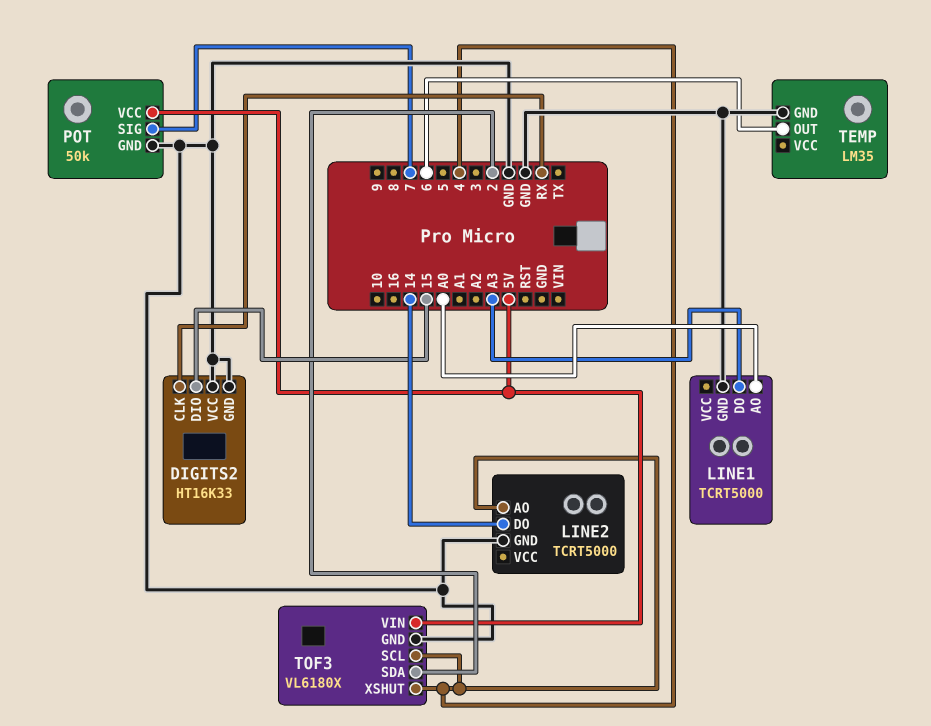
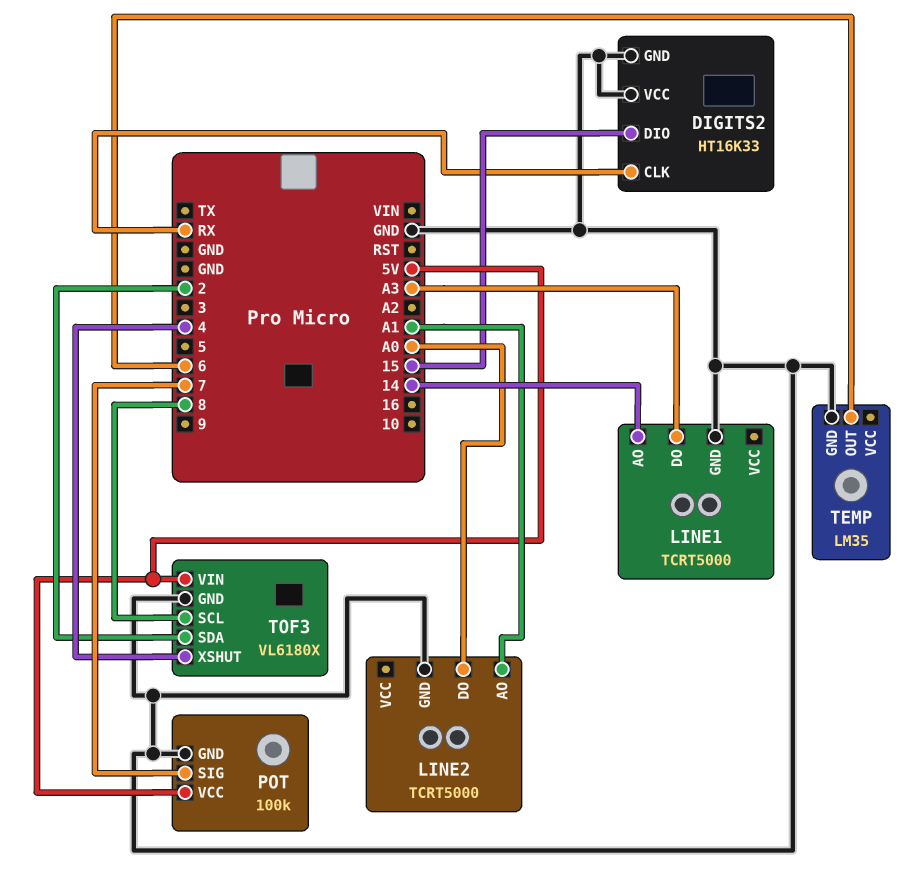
LINE1 pin AO: A0 -> 14
LINE2 pin AO: 4 -> A1
LINE2 pin DO: 14 -> A0
POT: 50k -> 100k
TOF3 pin SCL: 4 -> 8

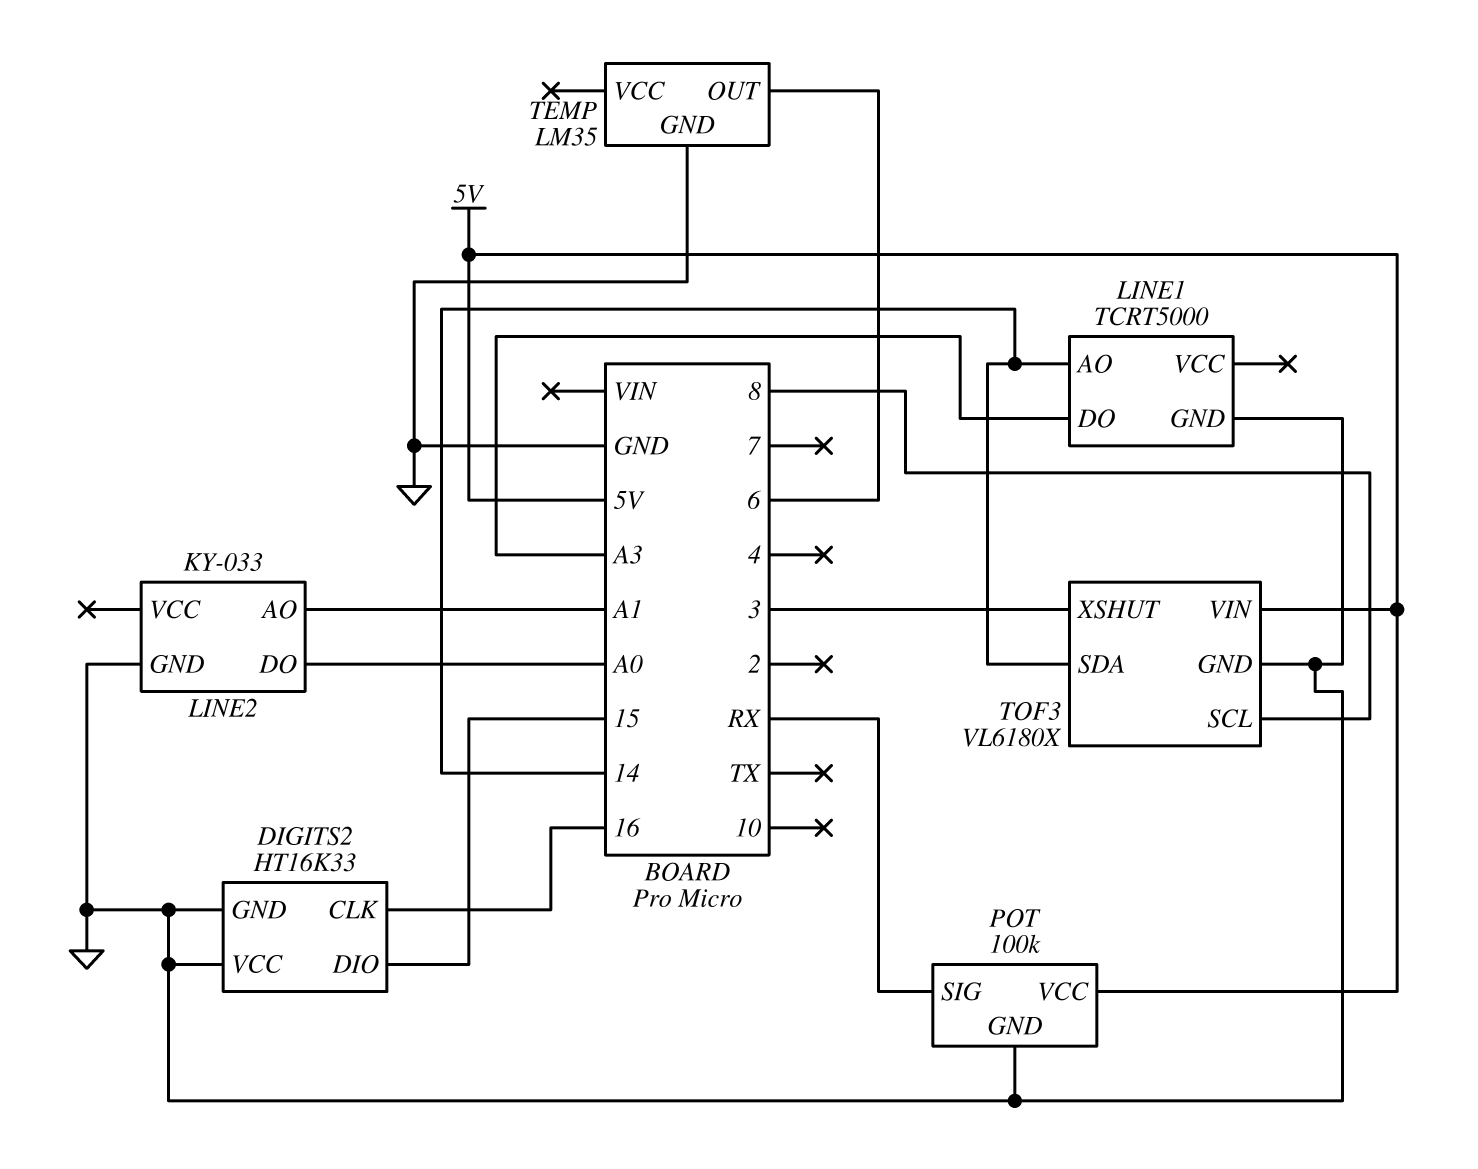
DIGITS2 pin CLK: RX -> 16
LINE2: TCRT5000 -> KY-033
POT pin SIG: 7 -> RX
TOF3 pin SDA: 2 -> 14
TOF3 pin XSHUT: 4 -> 3

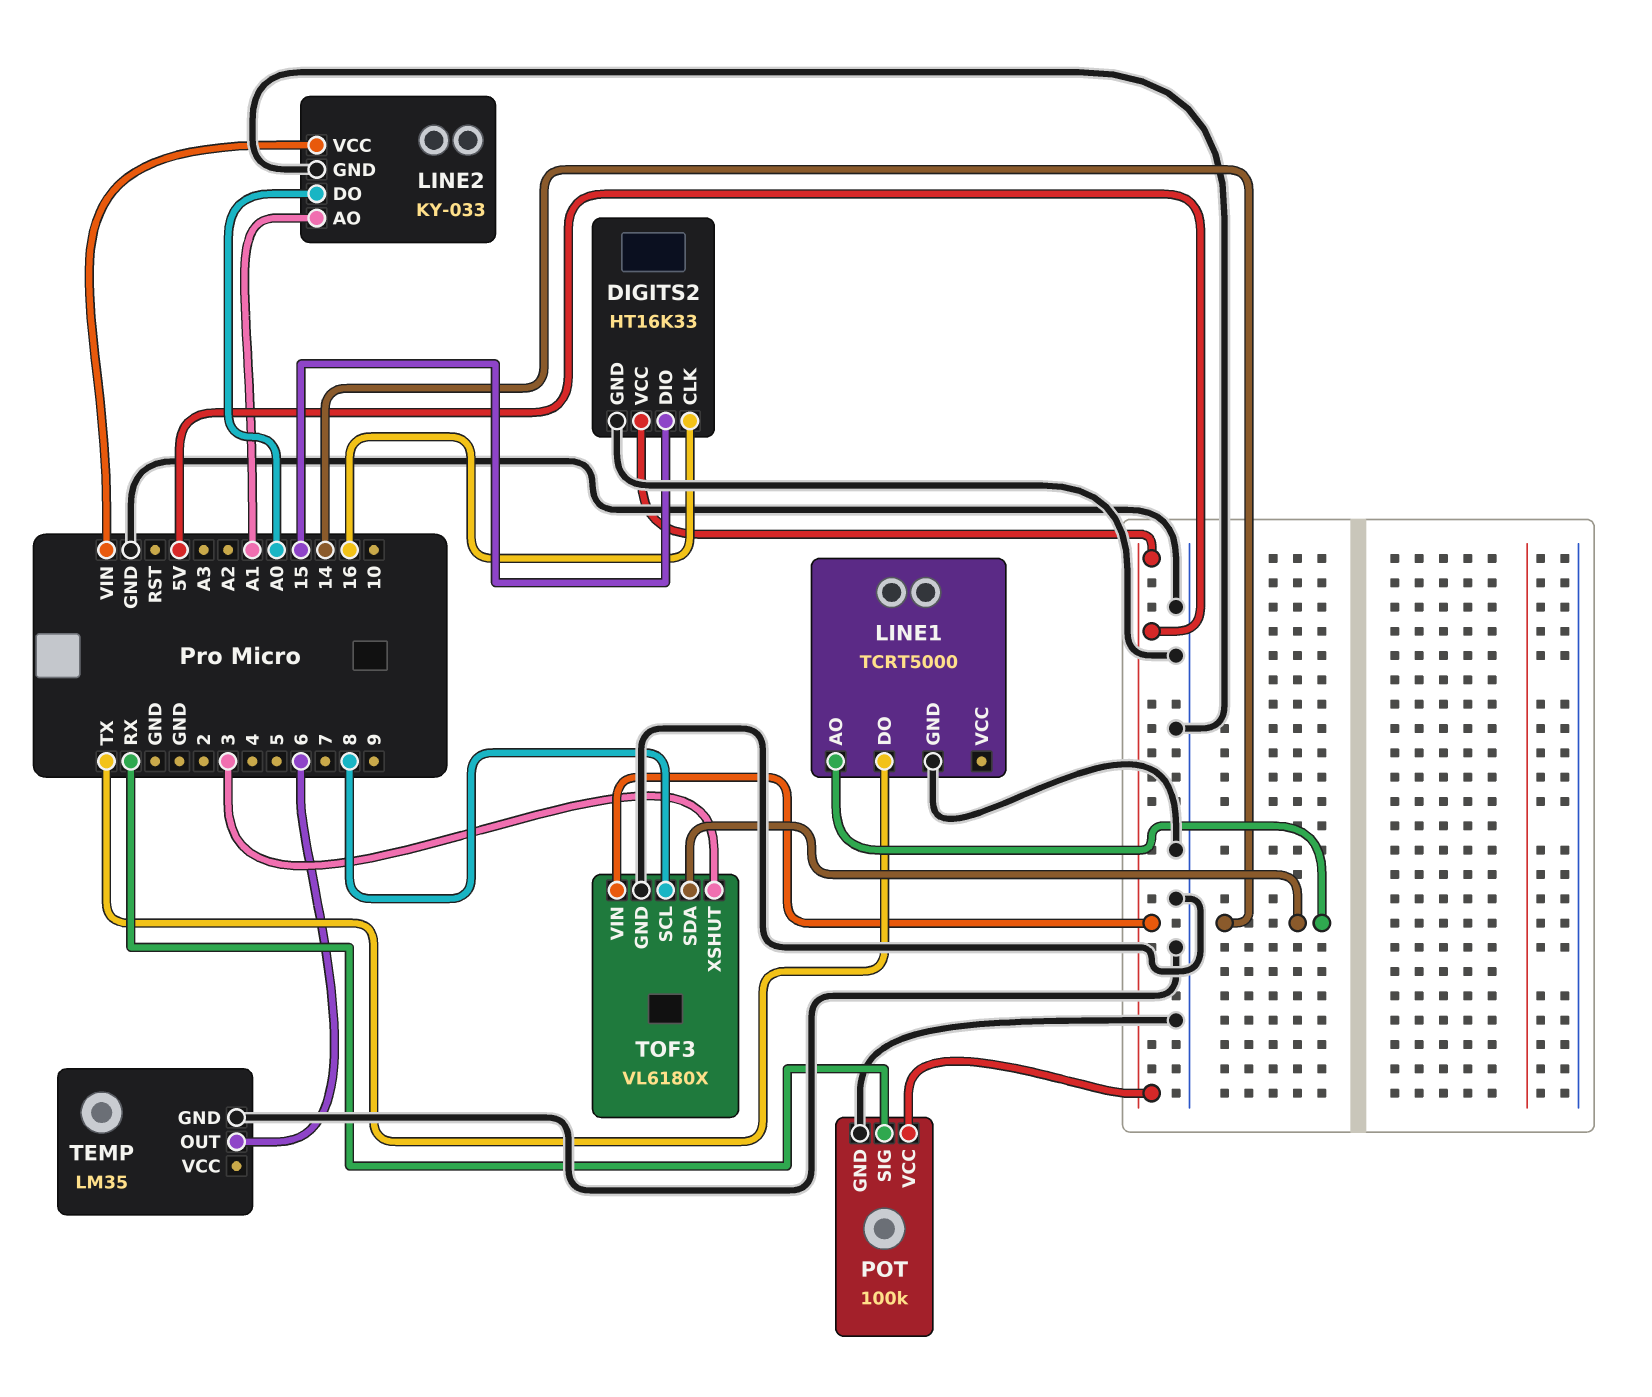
DIGITS2 pin VCC: GND -> 5V
LINE1 pin DO: A3 -> TX
LINE2 pin VCC: none -> VIN

